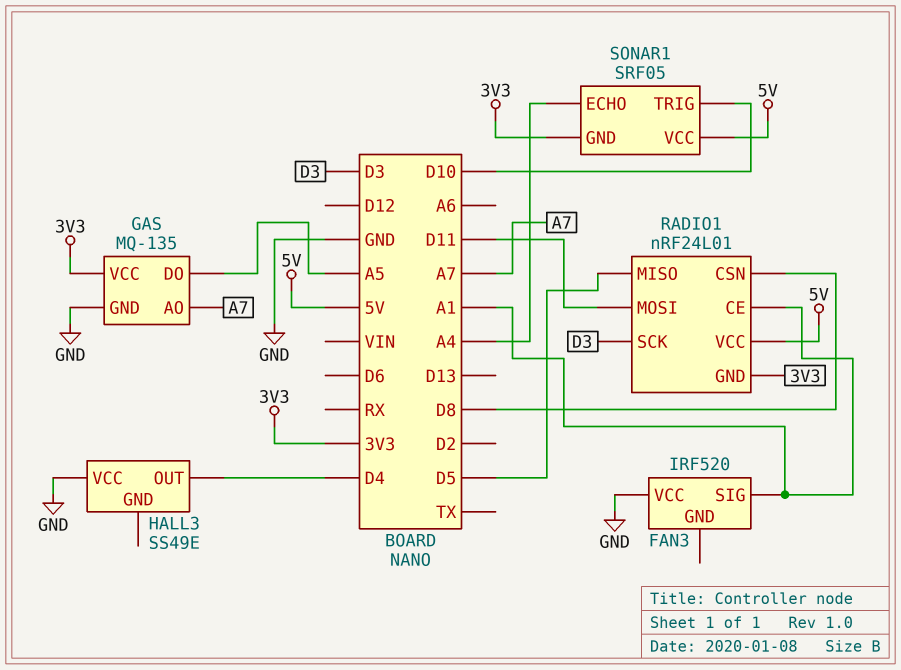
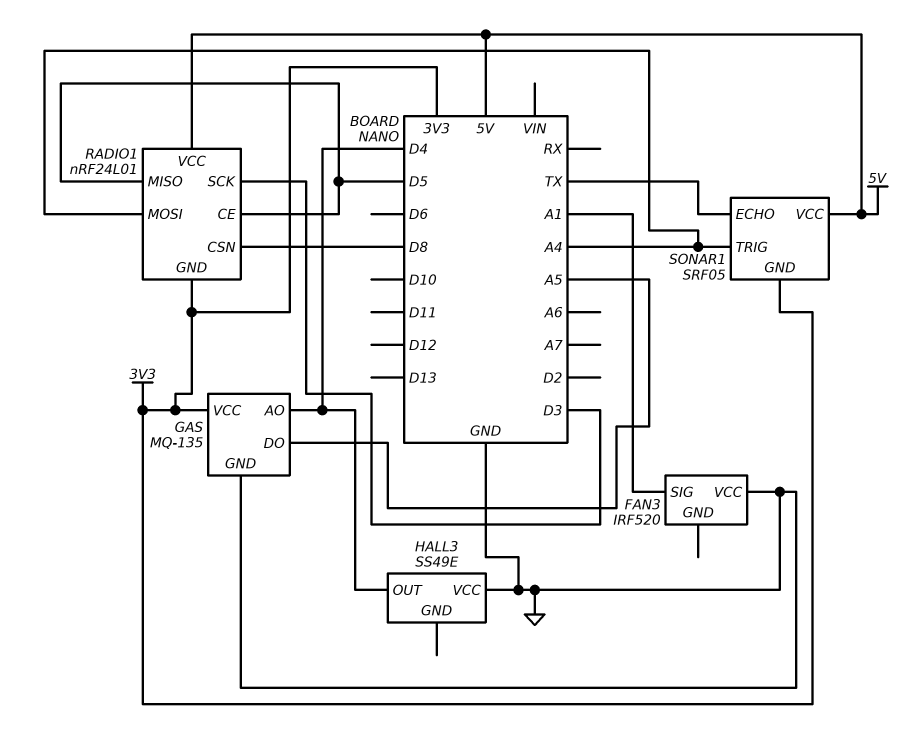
GAS pin AO: A7 -> D4
RADIO1 pin CE: A1 -> D5
RADIO1 pin MOSI: D11 -> A4
SONAR1 pin ECHO: A4 -> TX
SONAR1 pin TRIG: D10 -> A4

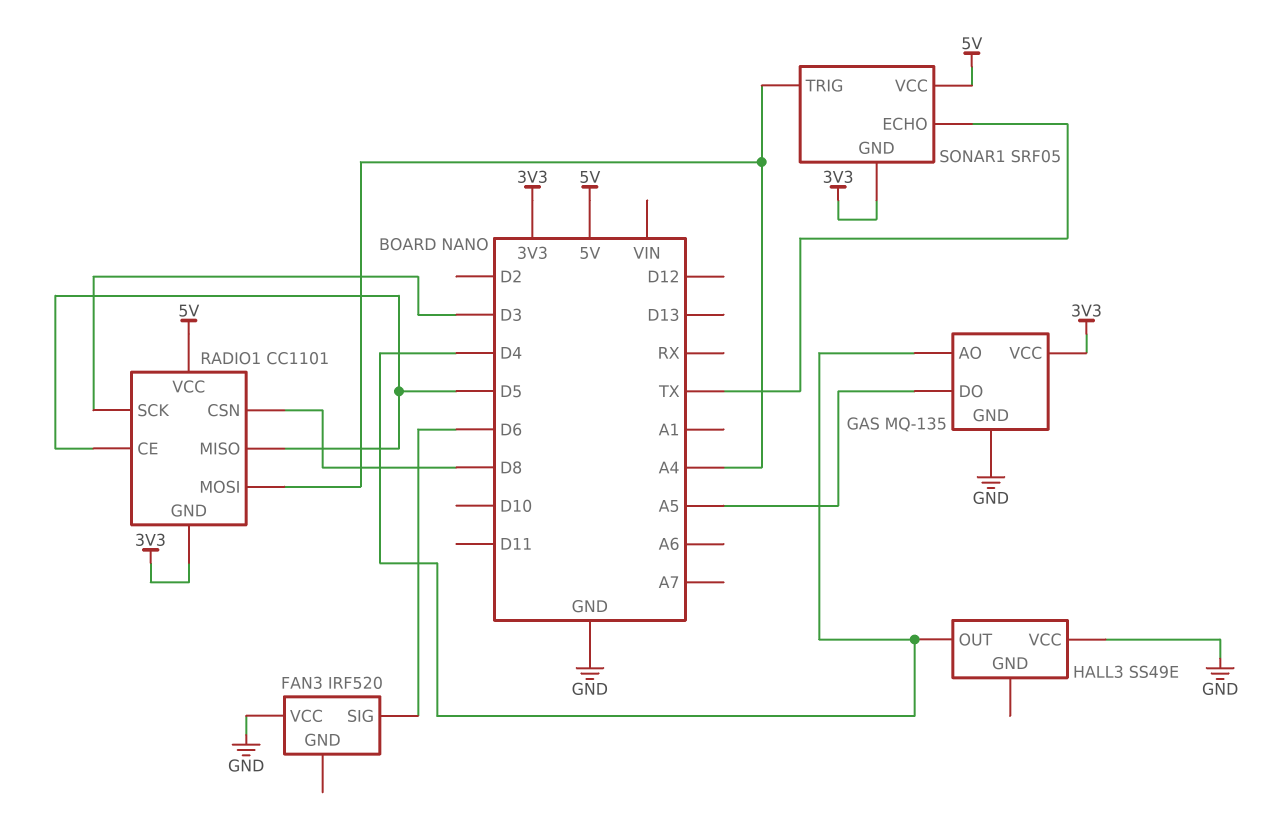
FAN3 pin SIG: A1 -> D6
RADIO1: nRF24L01 -> CC1101

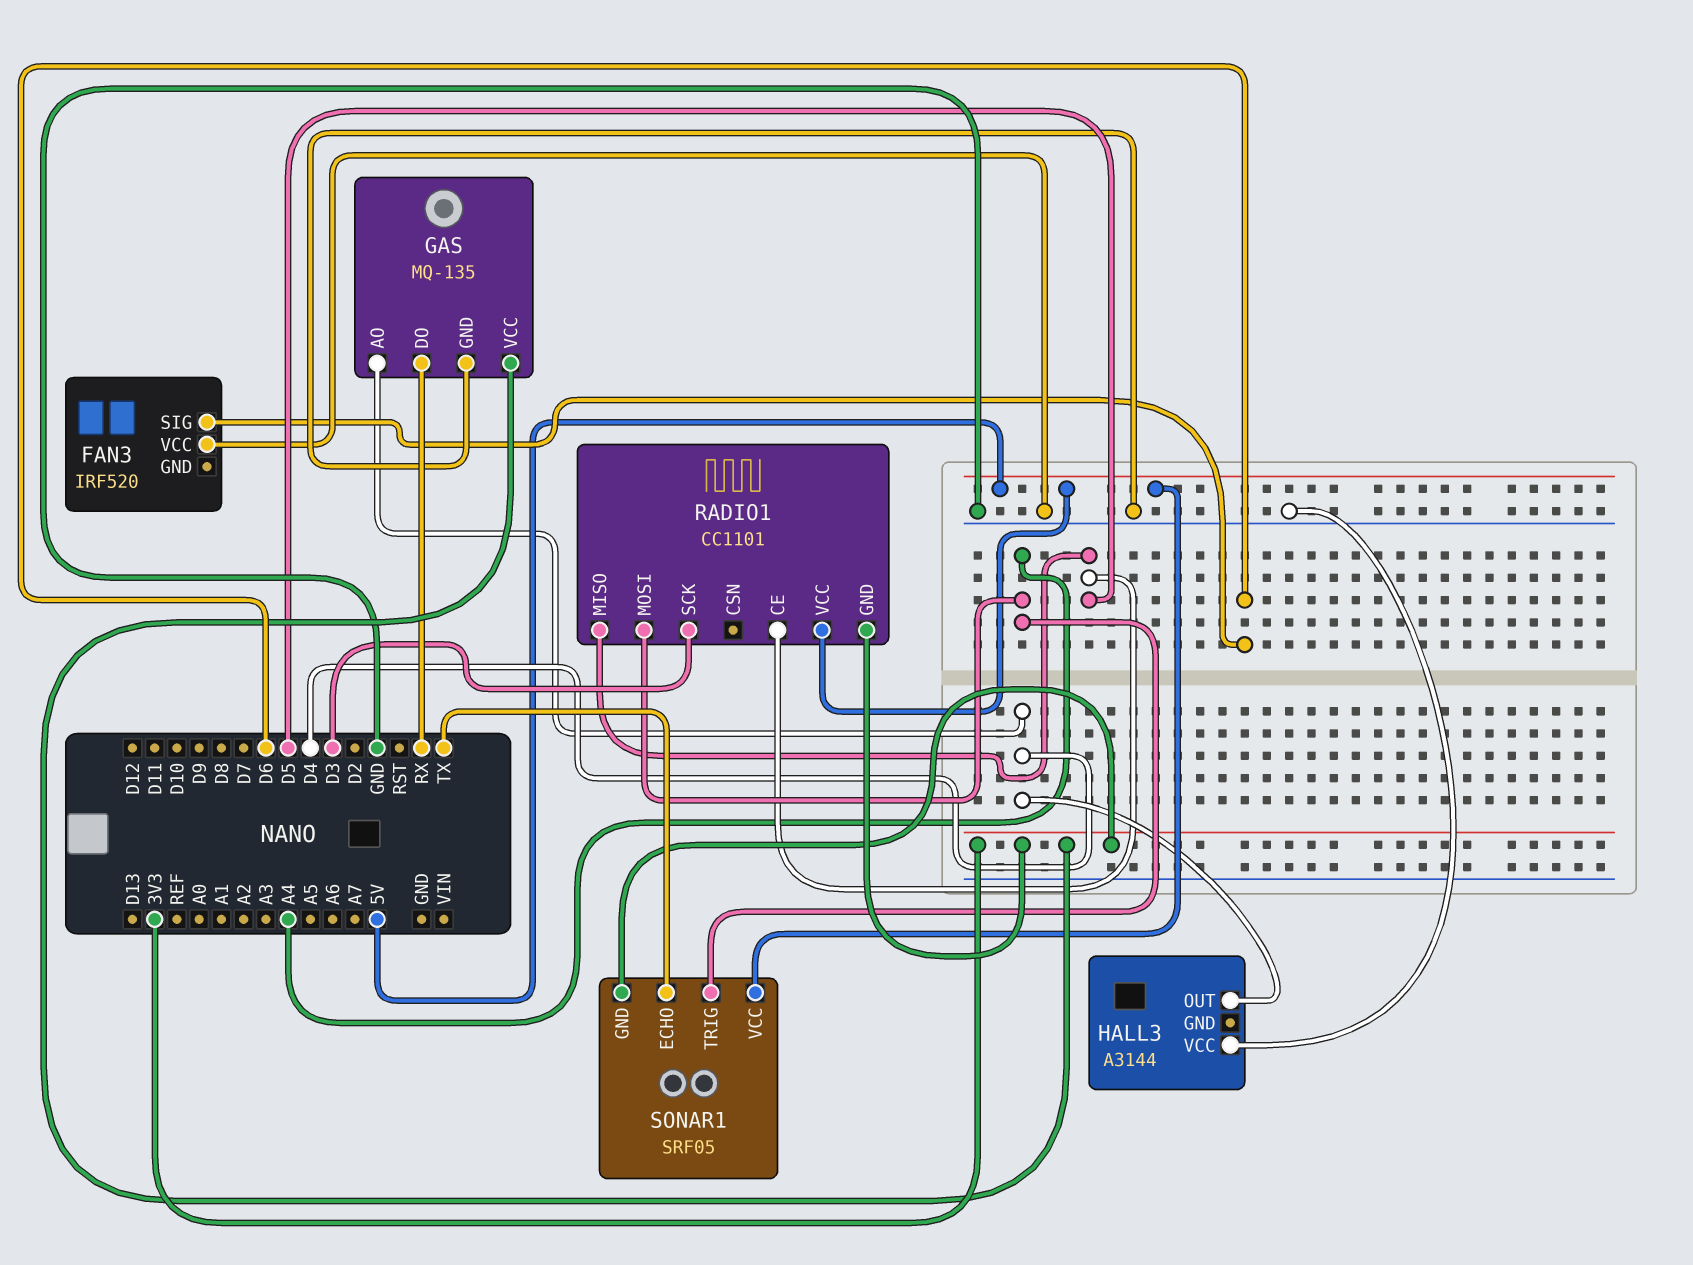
GAS pin DO: A5 -> RX
HALL3: SS49E -> A3144
RADIO1 pin CSN: D8 -> none

